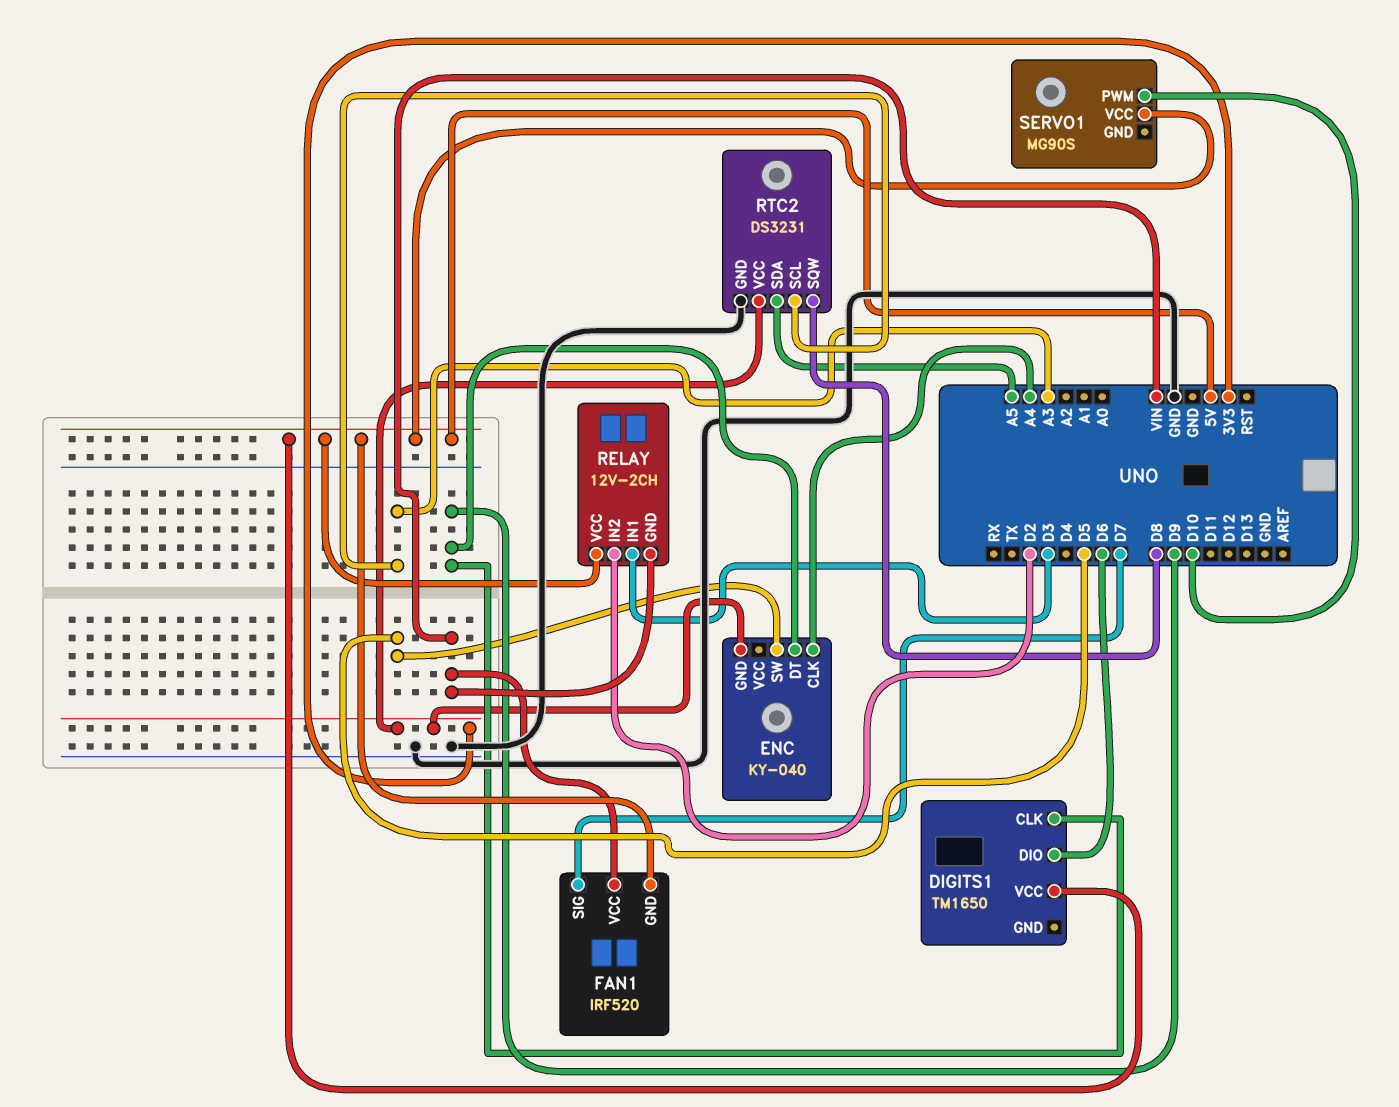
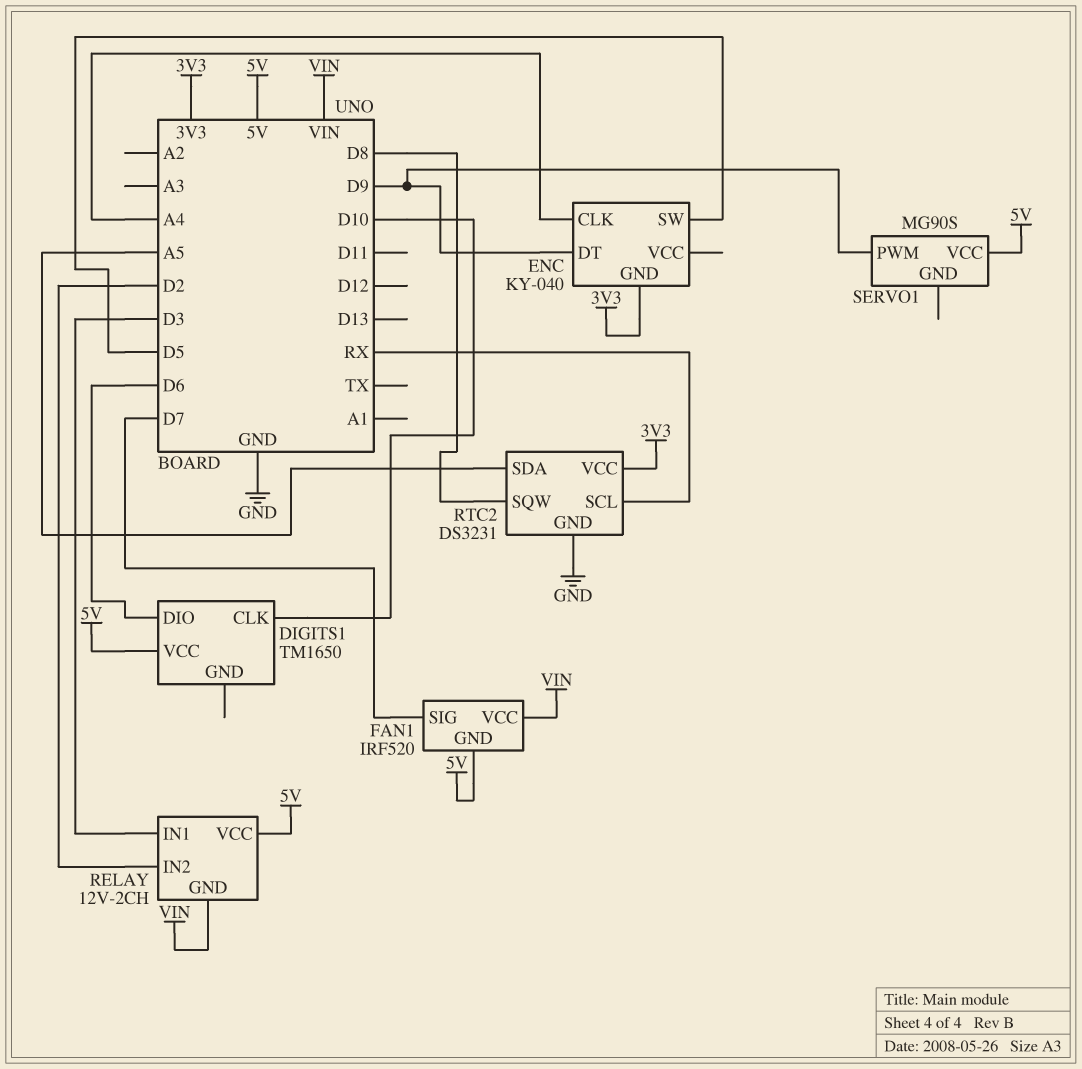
DIGITS1 pin CLK: D9 -> D10
RTC2 pin SCL: A3 -> RX
SERVO1 pin PWM: D10 -> D9

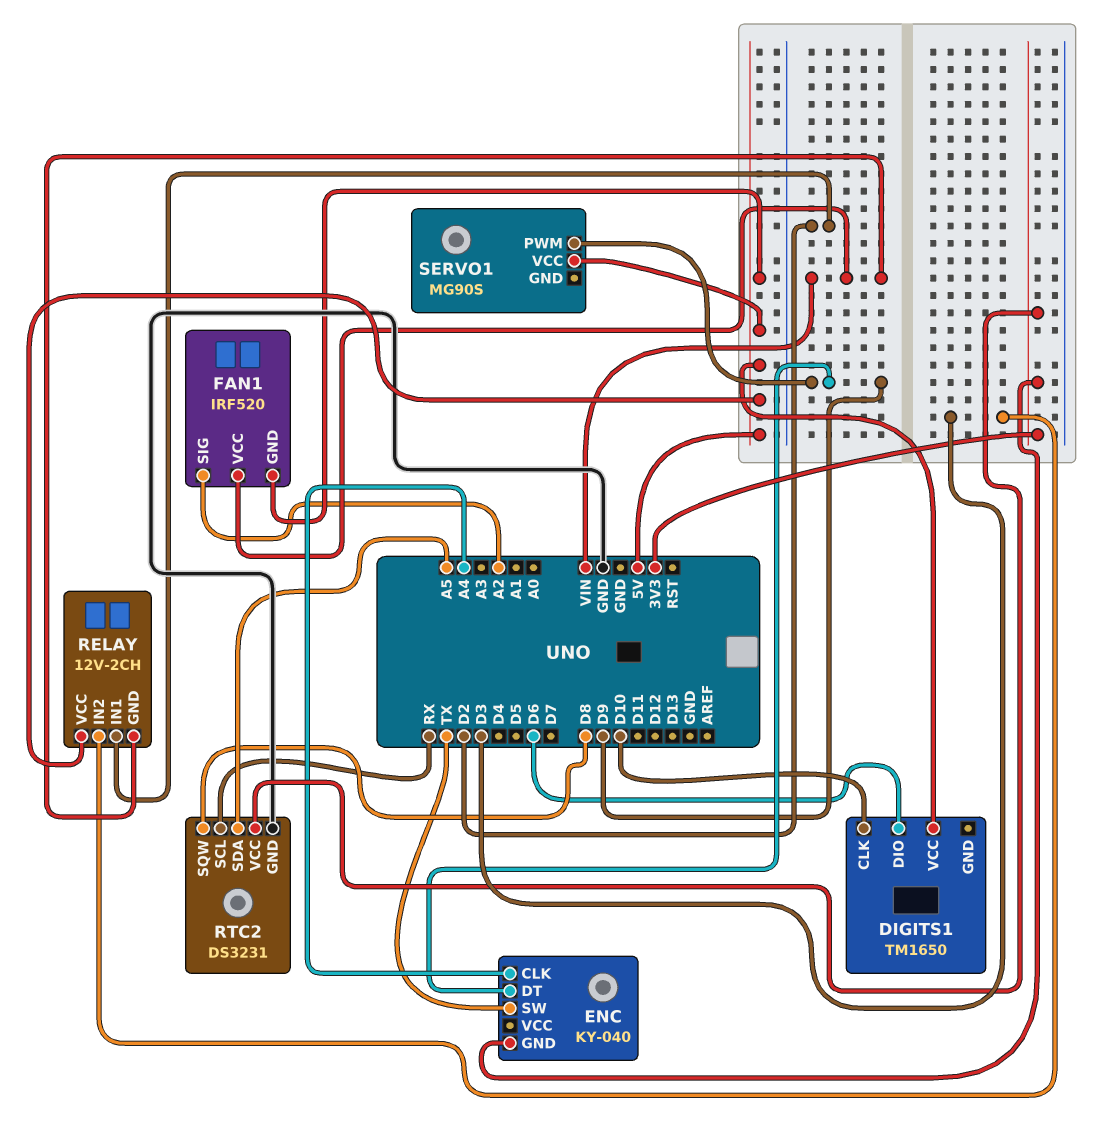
ENC pin SW: D5 -> TX
FAN1 pin SIG: D7 -> A2
RELAY pin IN1: D3 -> D2
RELAY pin IN2: D2 -> D3

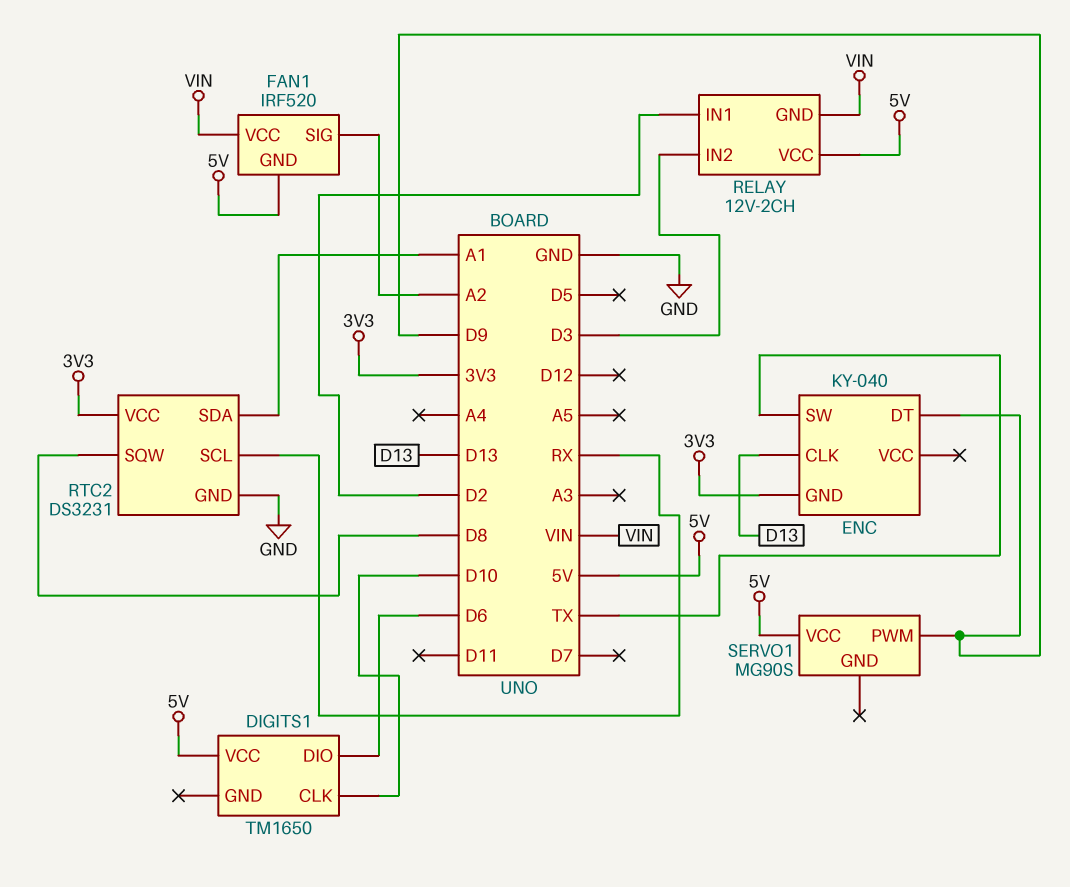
ENC pin CLK: A4 -> D13
RTC2 pin SDA: A5 -> A1

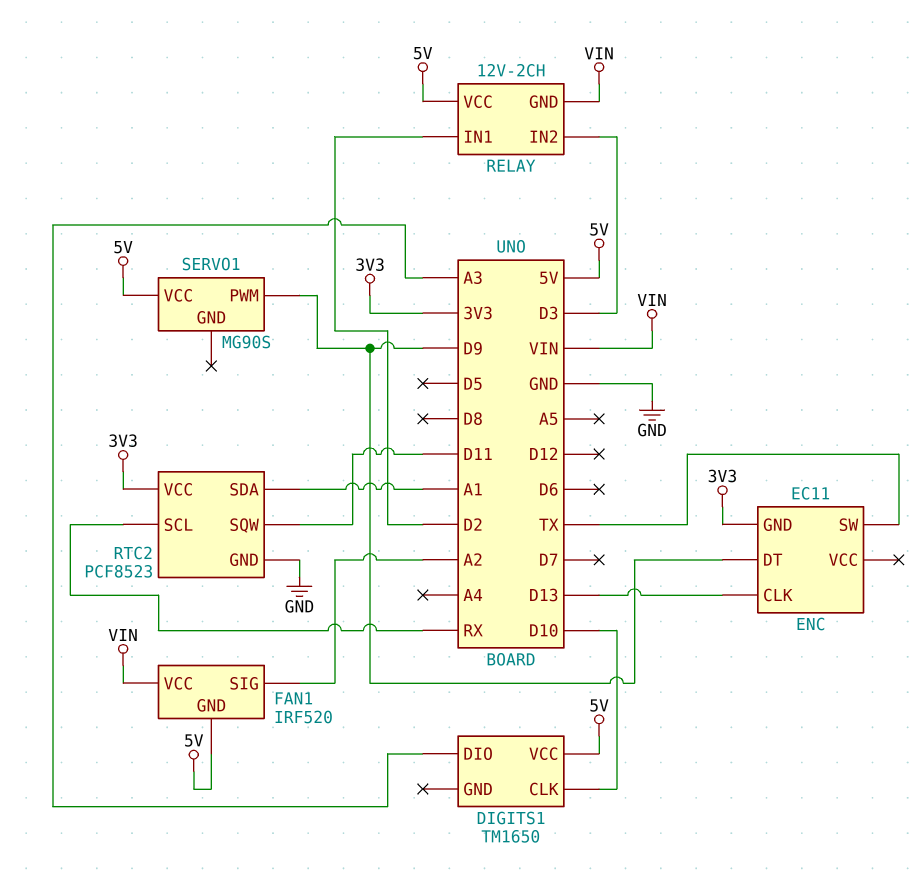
DIGITS1 pin DIO: D6 -> A3
ENC: KY-040 -> EC11
RTC2: DS3231 -> PCF8523
RTC2 pin SQW: D8 -> D11

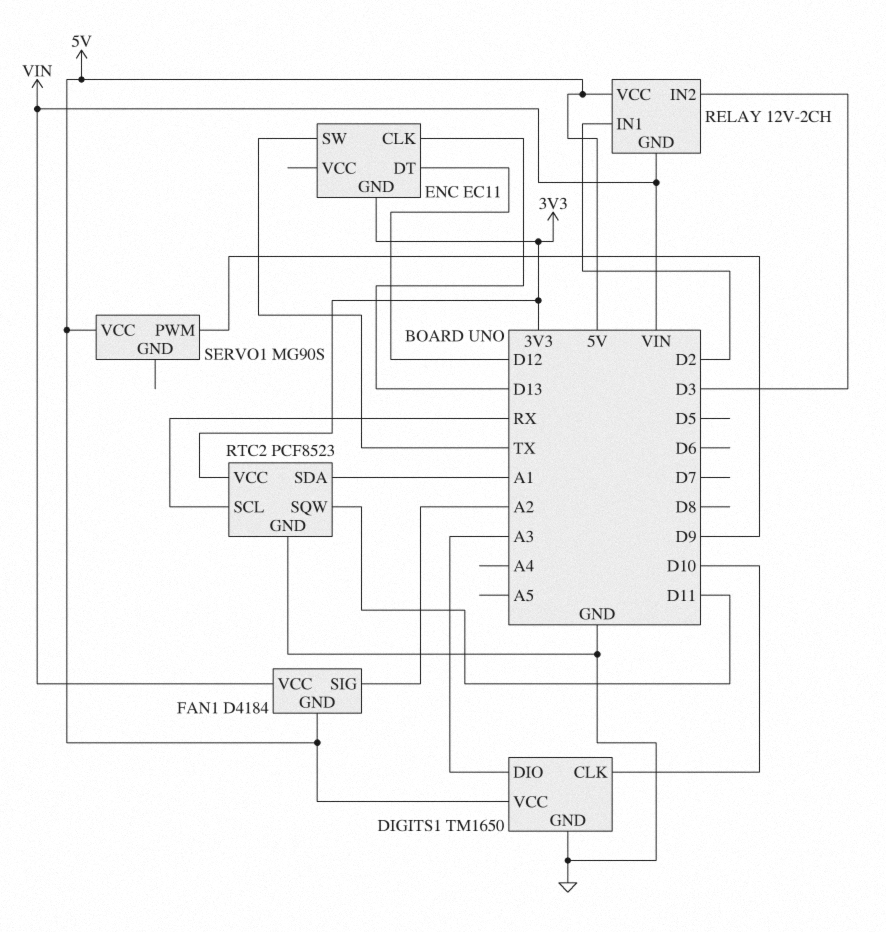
DIGITS1 pin GND: none -> GND
ENC pin DT: D9 -> D12
FAN1: IRF520 -> D4184

